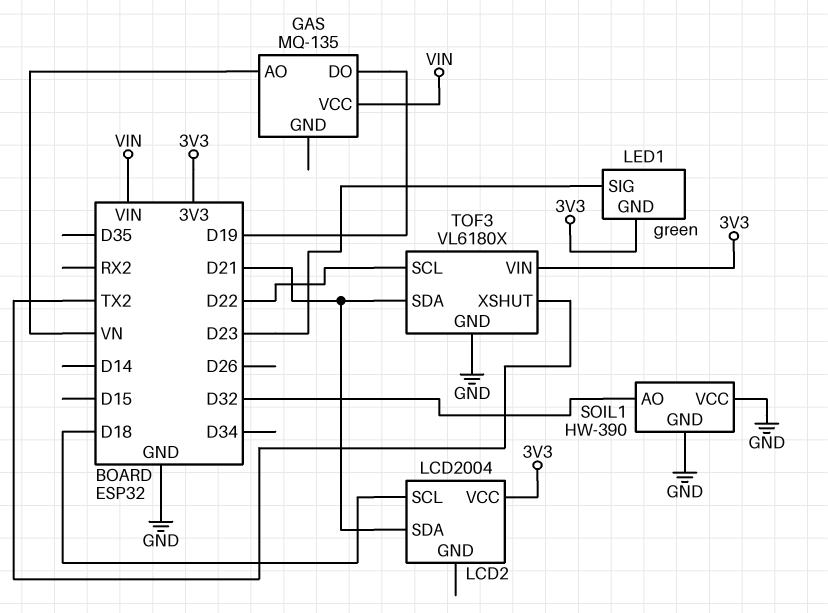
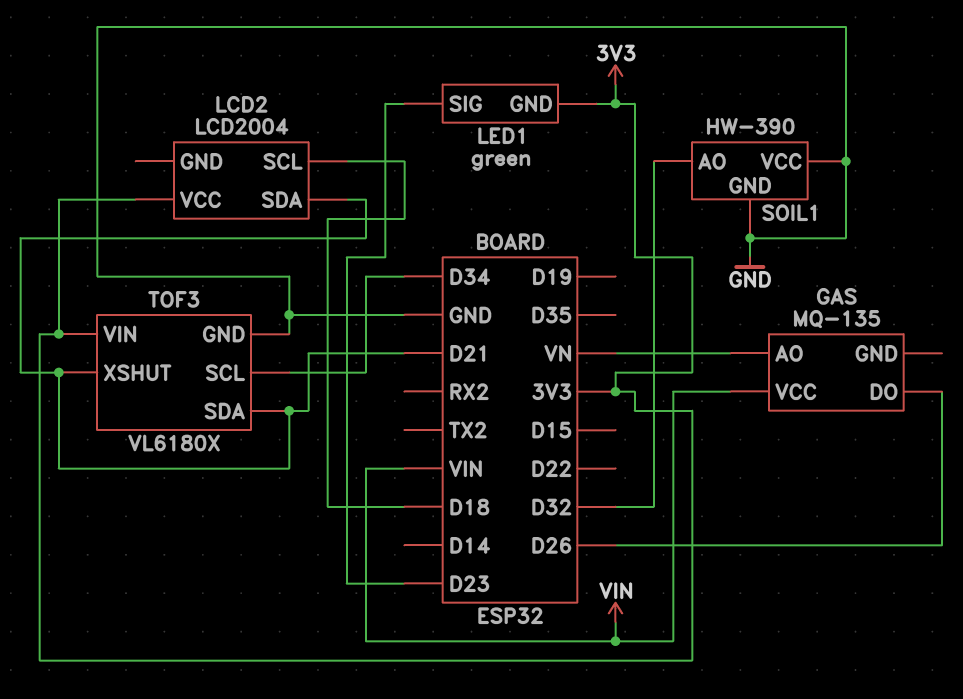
GAS pin DO: D19 -> D26
TOF3 pin SCL: D22 -> D34
TOF3 pin XSHUT: TX2 -> D21

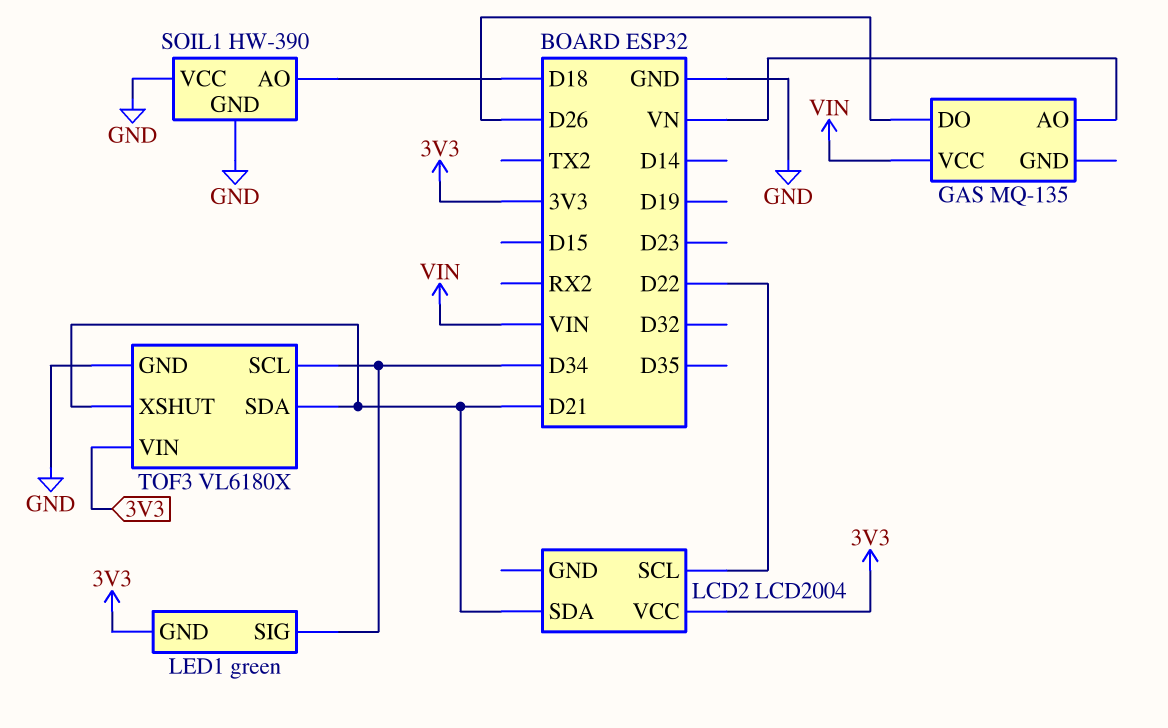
LCD2 pin SCL: D18 -> D22
LED1 pin SIG: D23 -> D34
SOIL1 pin AO: D32 -> D18

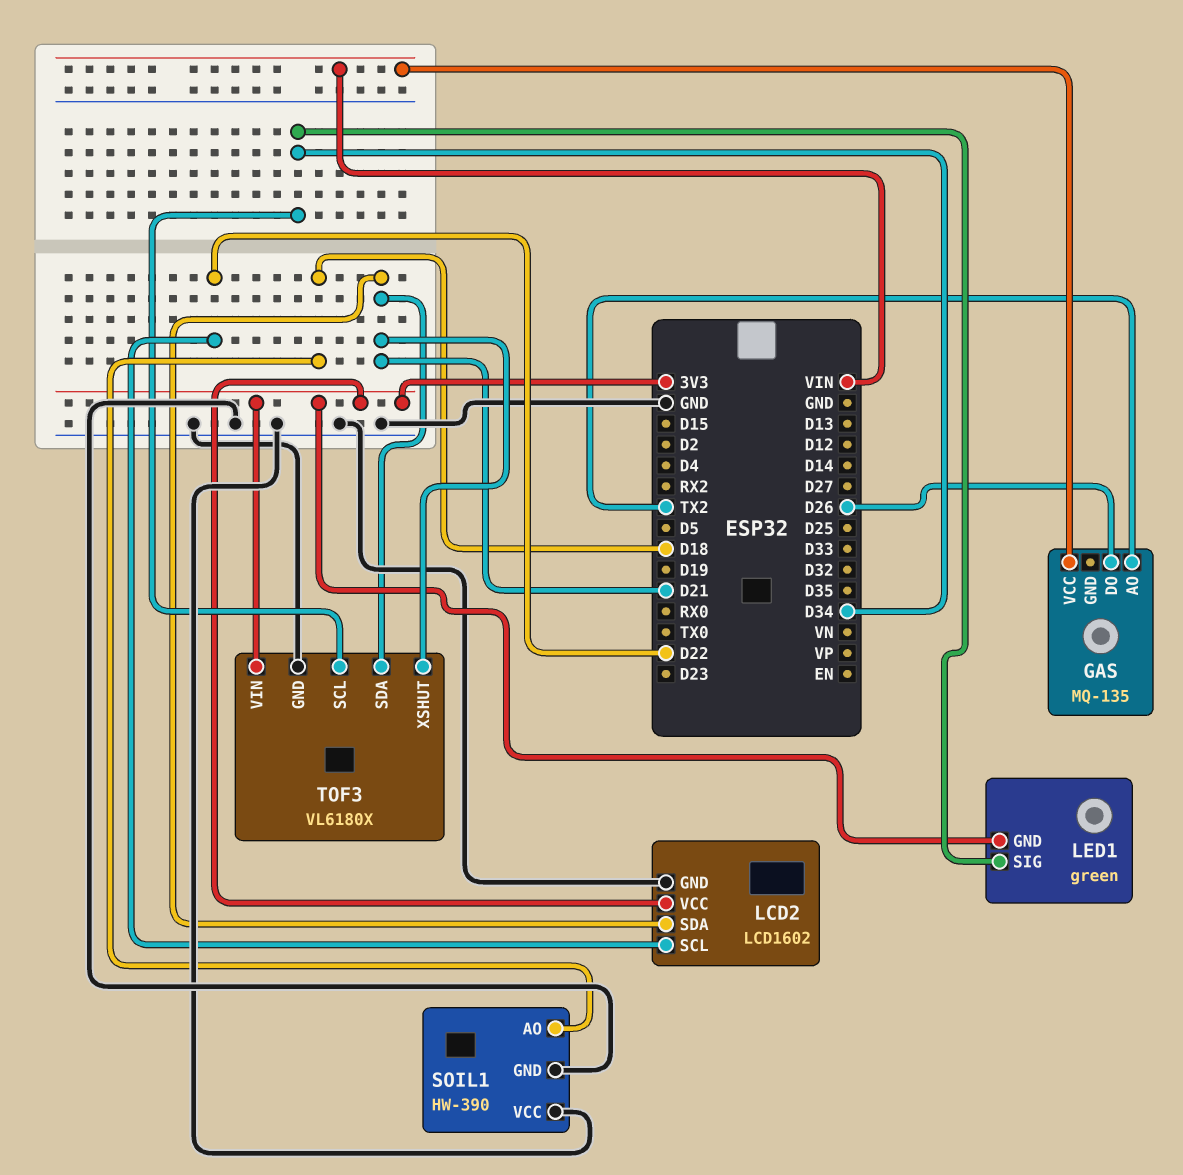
GAS pin AO: VN -> TX2
LCD2: LCD2004 -> LCD1602
LCD2 pin GND: none -> GND

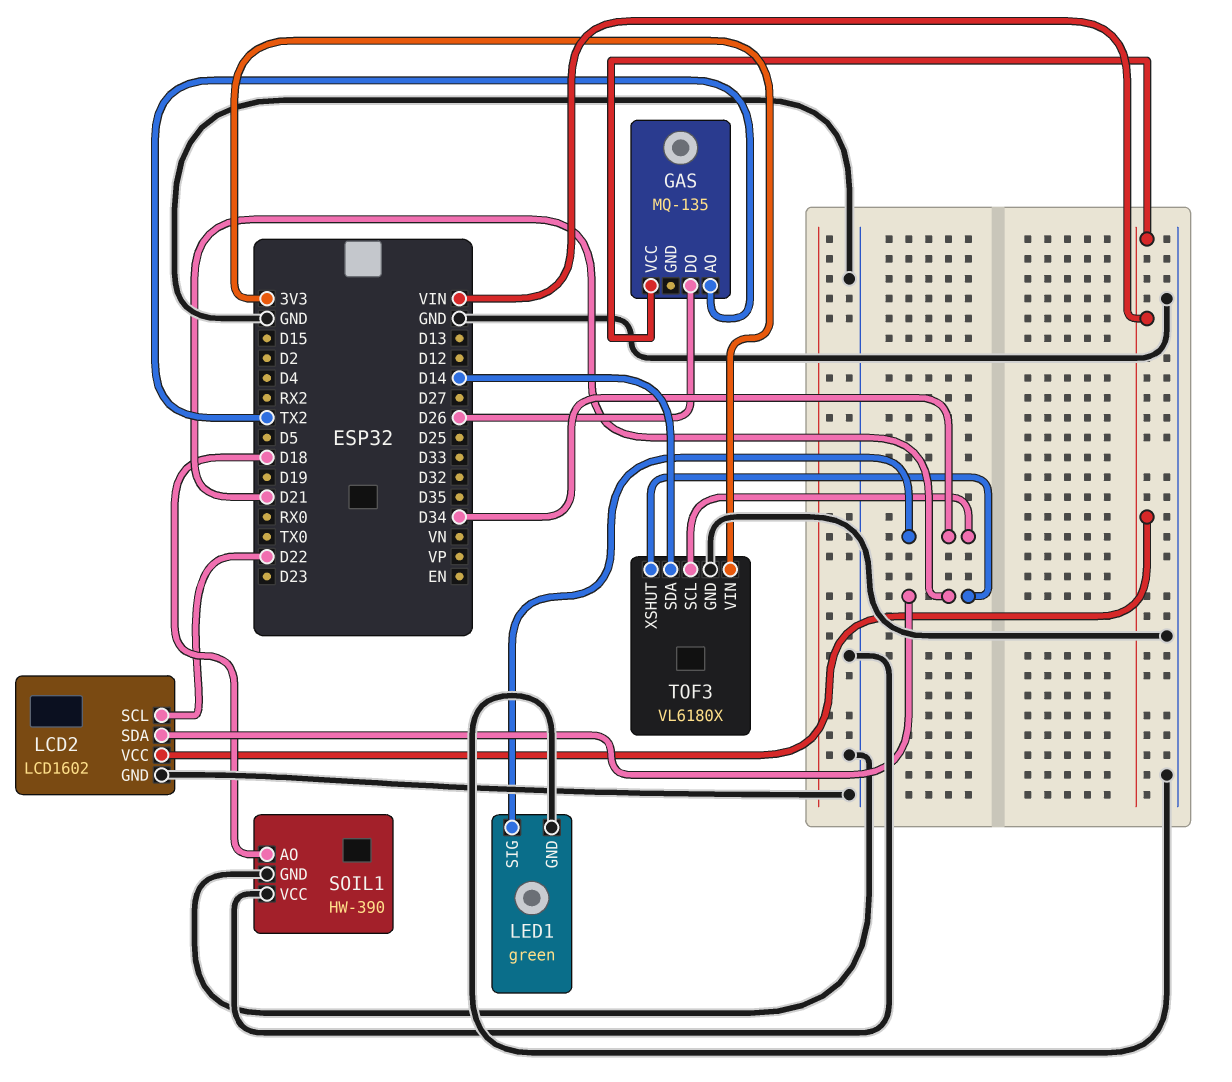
LCD2 pin VCC: 3V3 -> VIN
LED1 pin GND: 3V3 -> GND
TOF3 pin SDA: D21 -> D14

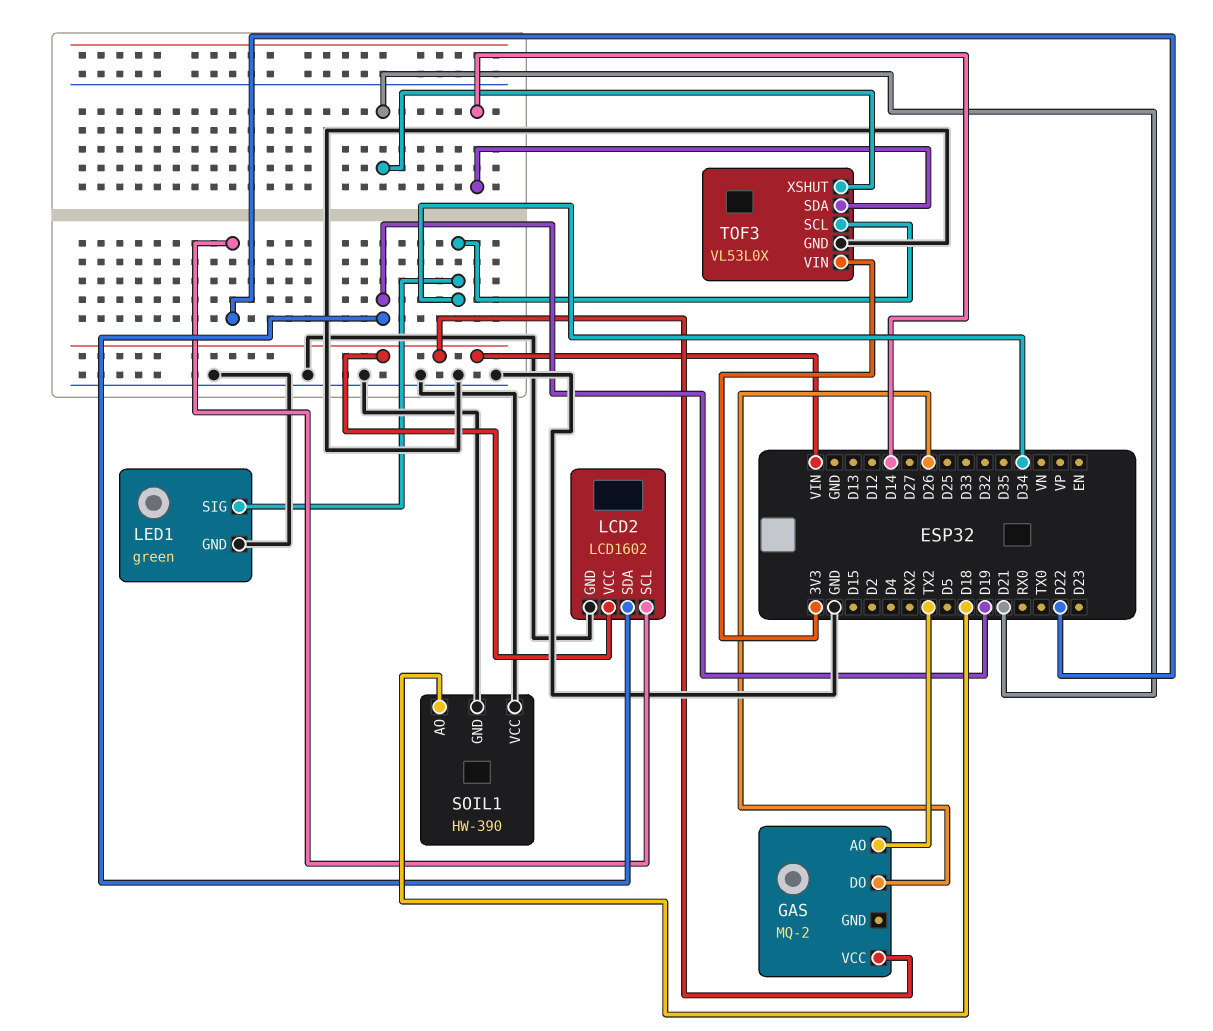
GAS: MQ-135 -> MQ-2
LCD2 pin SDA: D21 -> D19
TOF3: VL6180X -> VL53L0X

